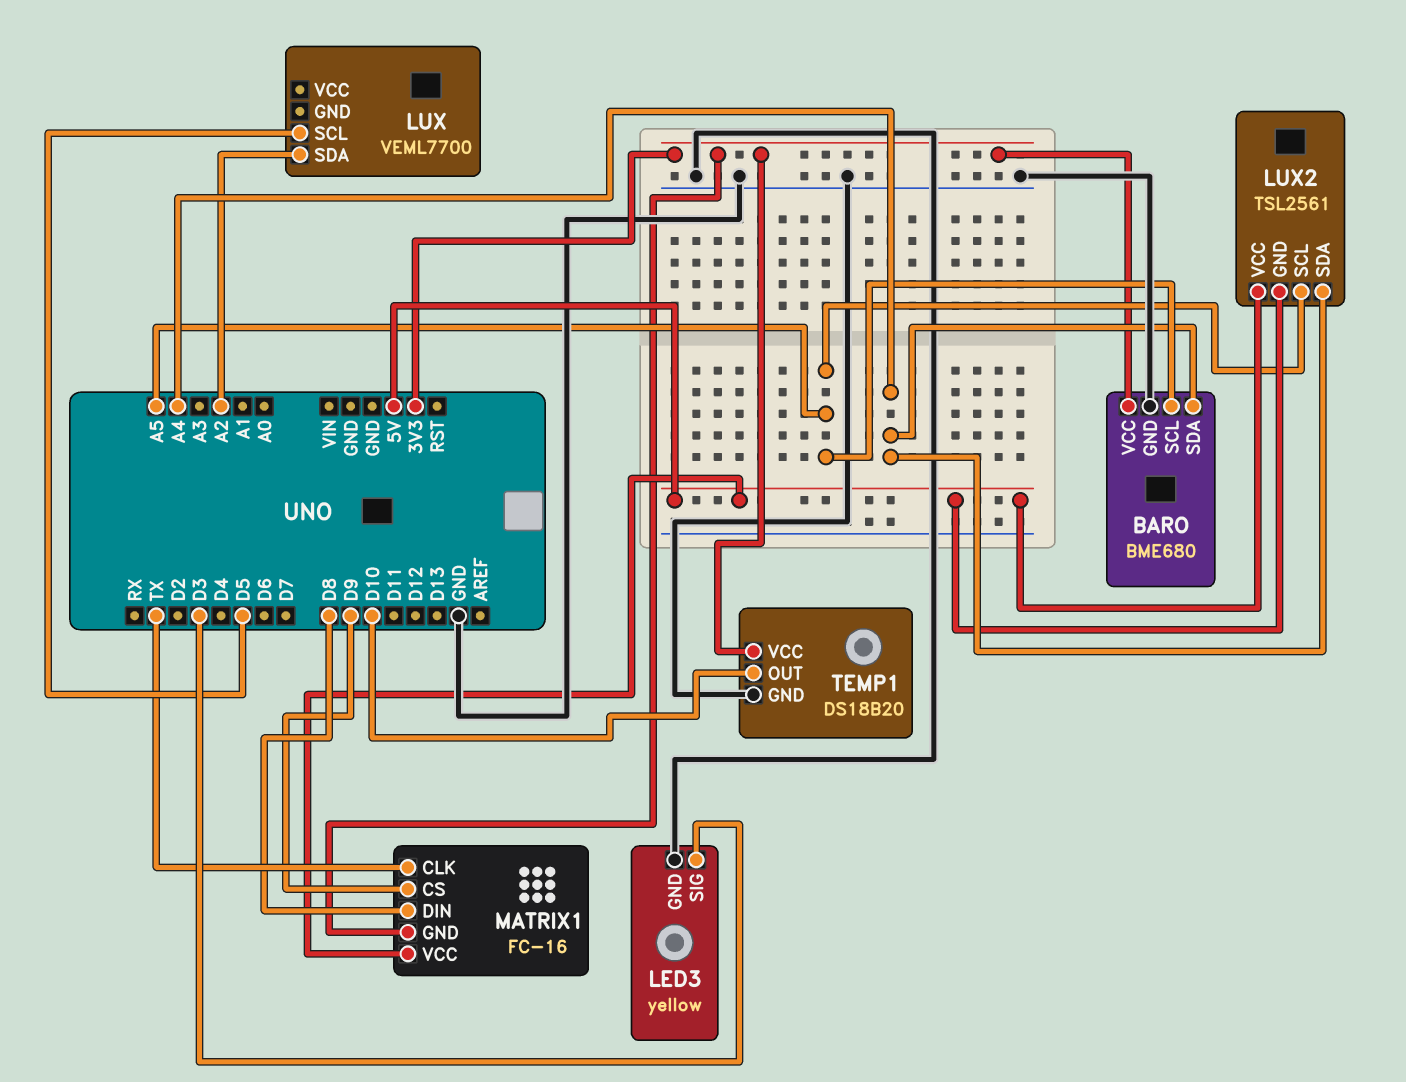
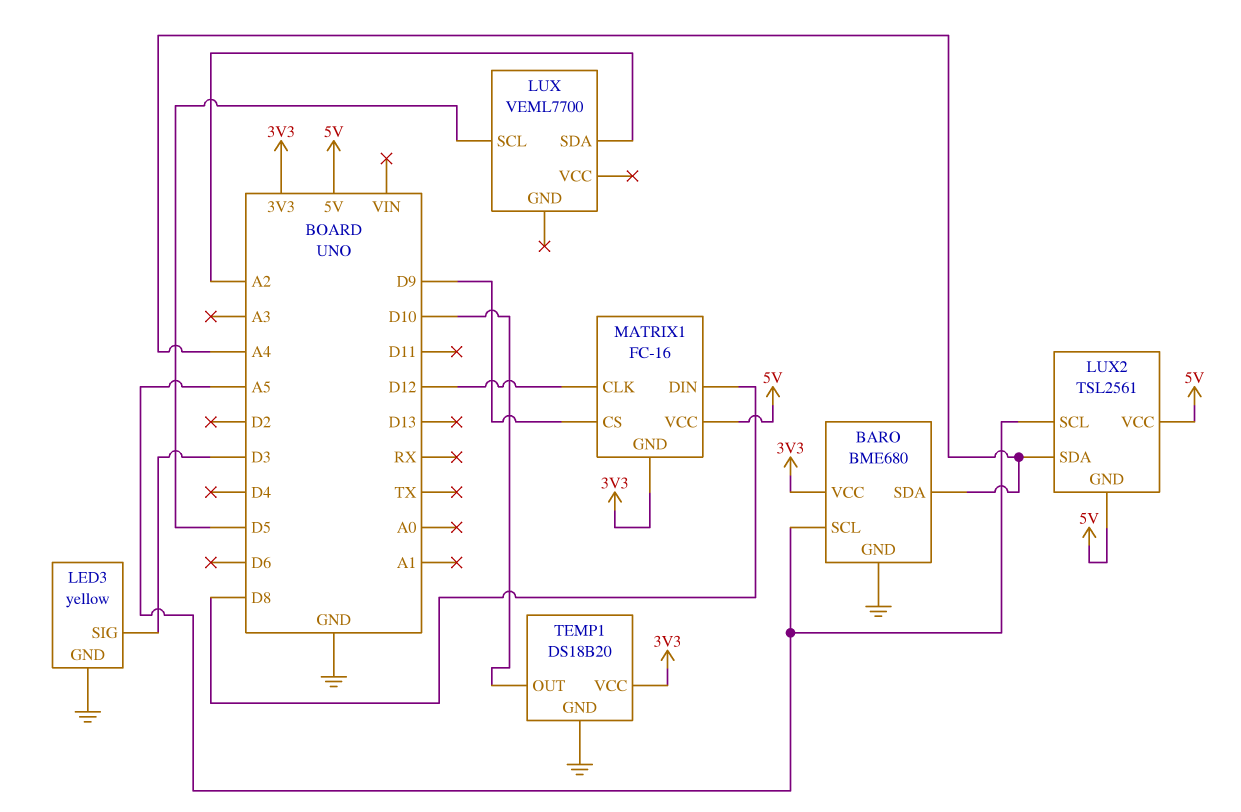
MATRIX1 pin CLK: TX -> D12

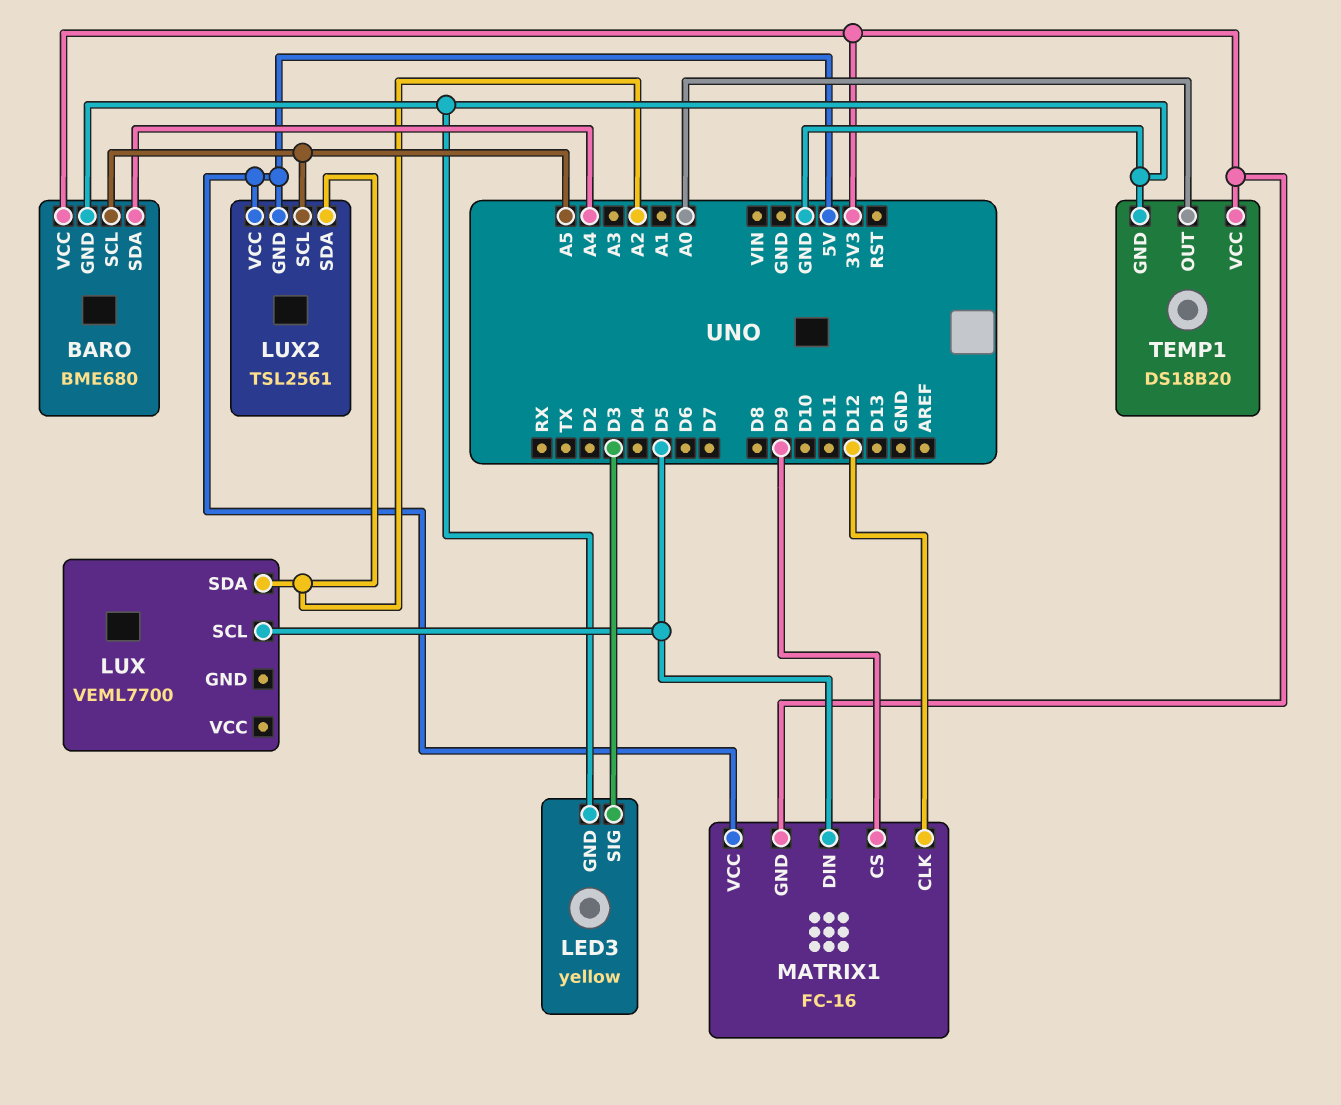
LUX2 pin SDA: A4 -> A2
MATRIX1 pin DIN: D8 -> D5
TEMP1 pin OUT: D10 -> A0

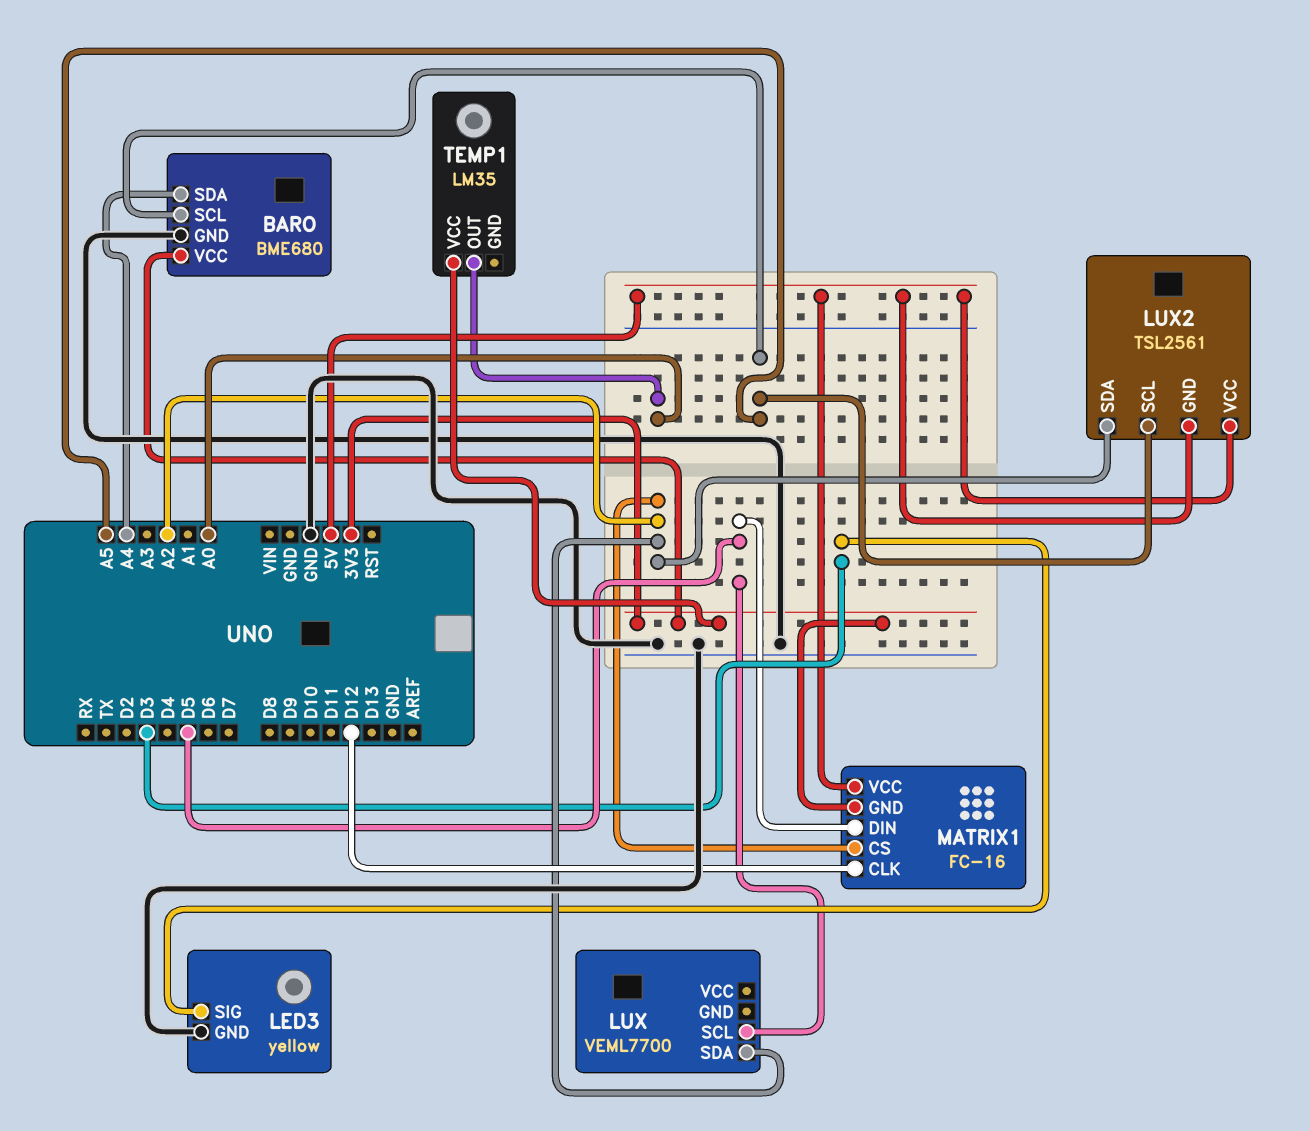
MATRIX1 pin CS: D9 -> A2
TEMP1: DS18B20 -> LM35
TEMP1 pin GND: GND -> none

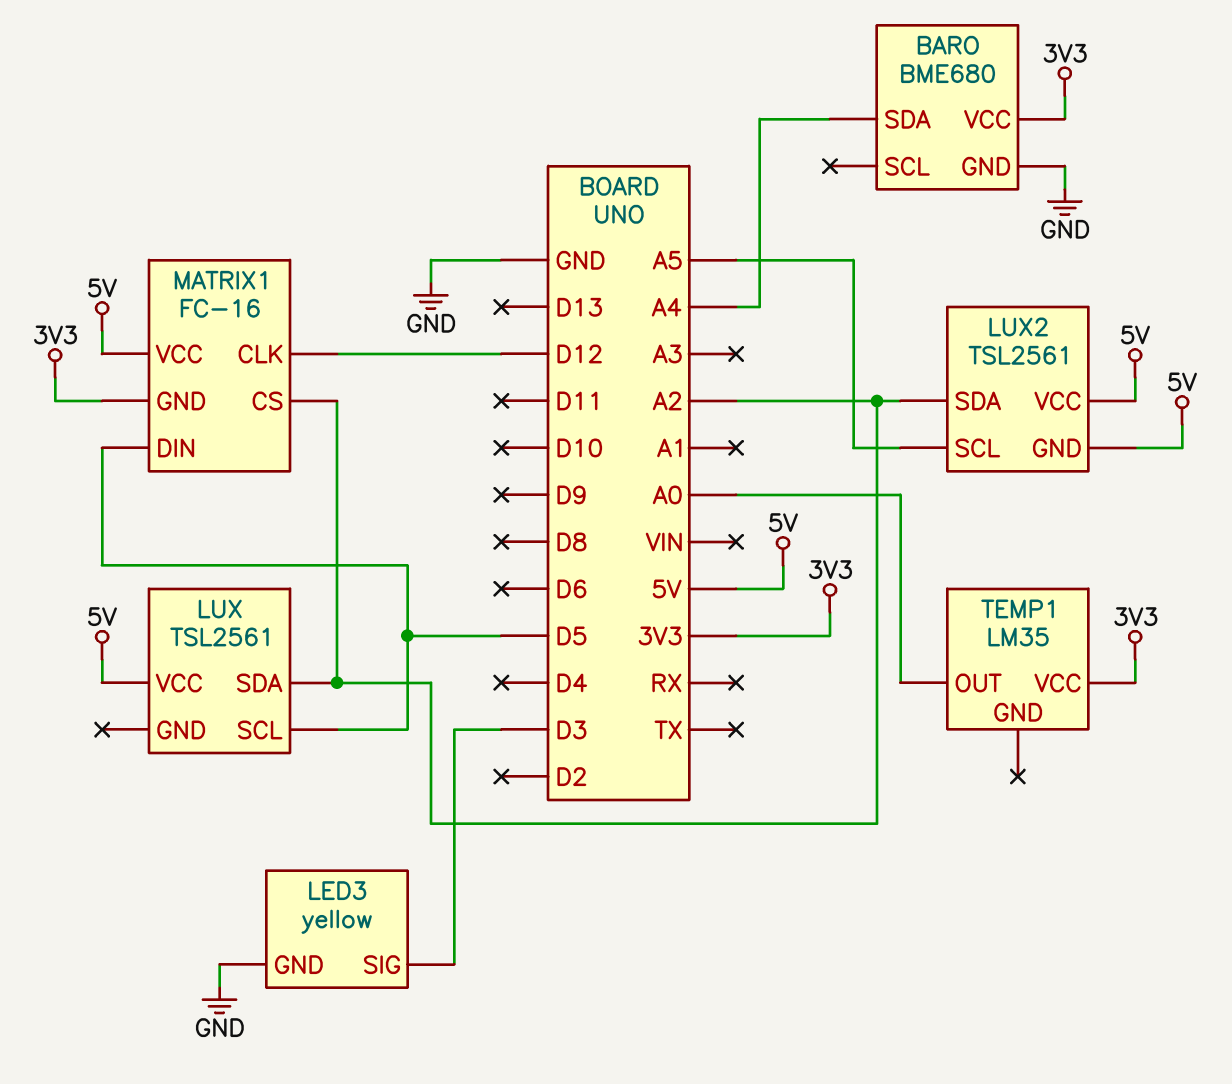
BARO pin SCL: A5 -> none
LUX: VEML7700 -> TSL2561
LUX pin VCC: none -> 5V

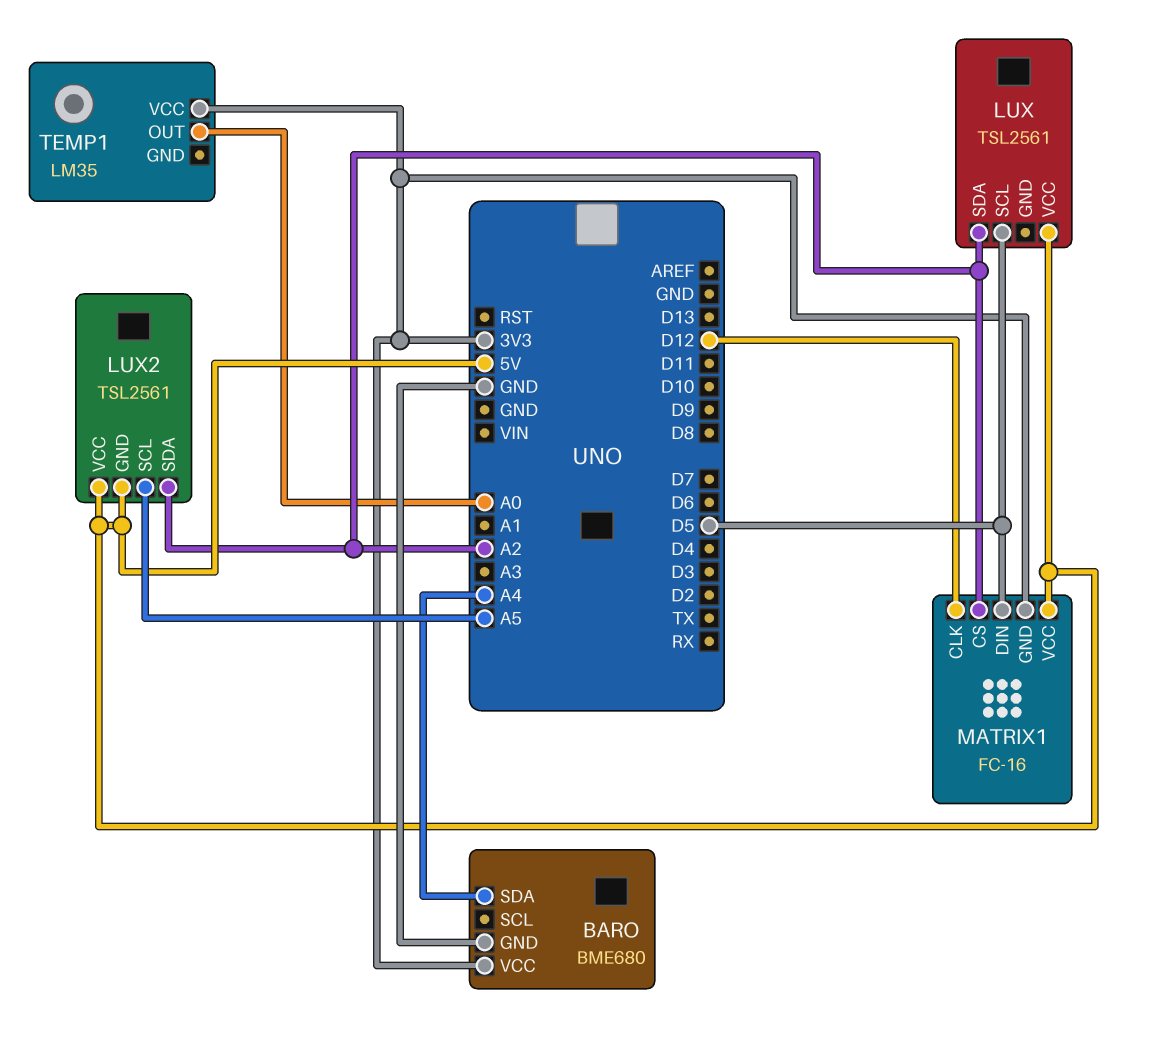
LED3: yellow -> none
LED3 pin GND: GND -> none
LED3 pin SIG: D3 -> none

